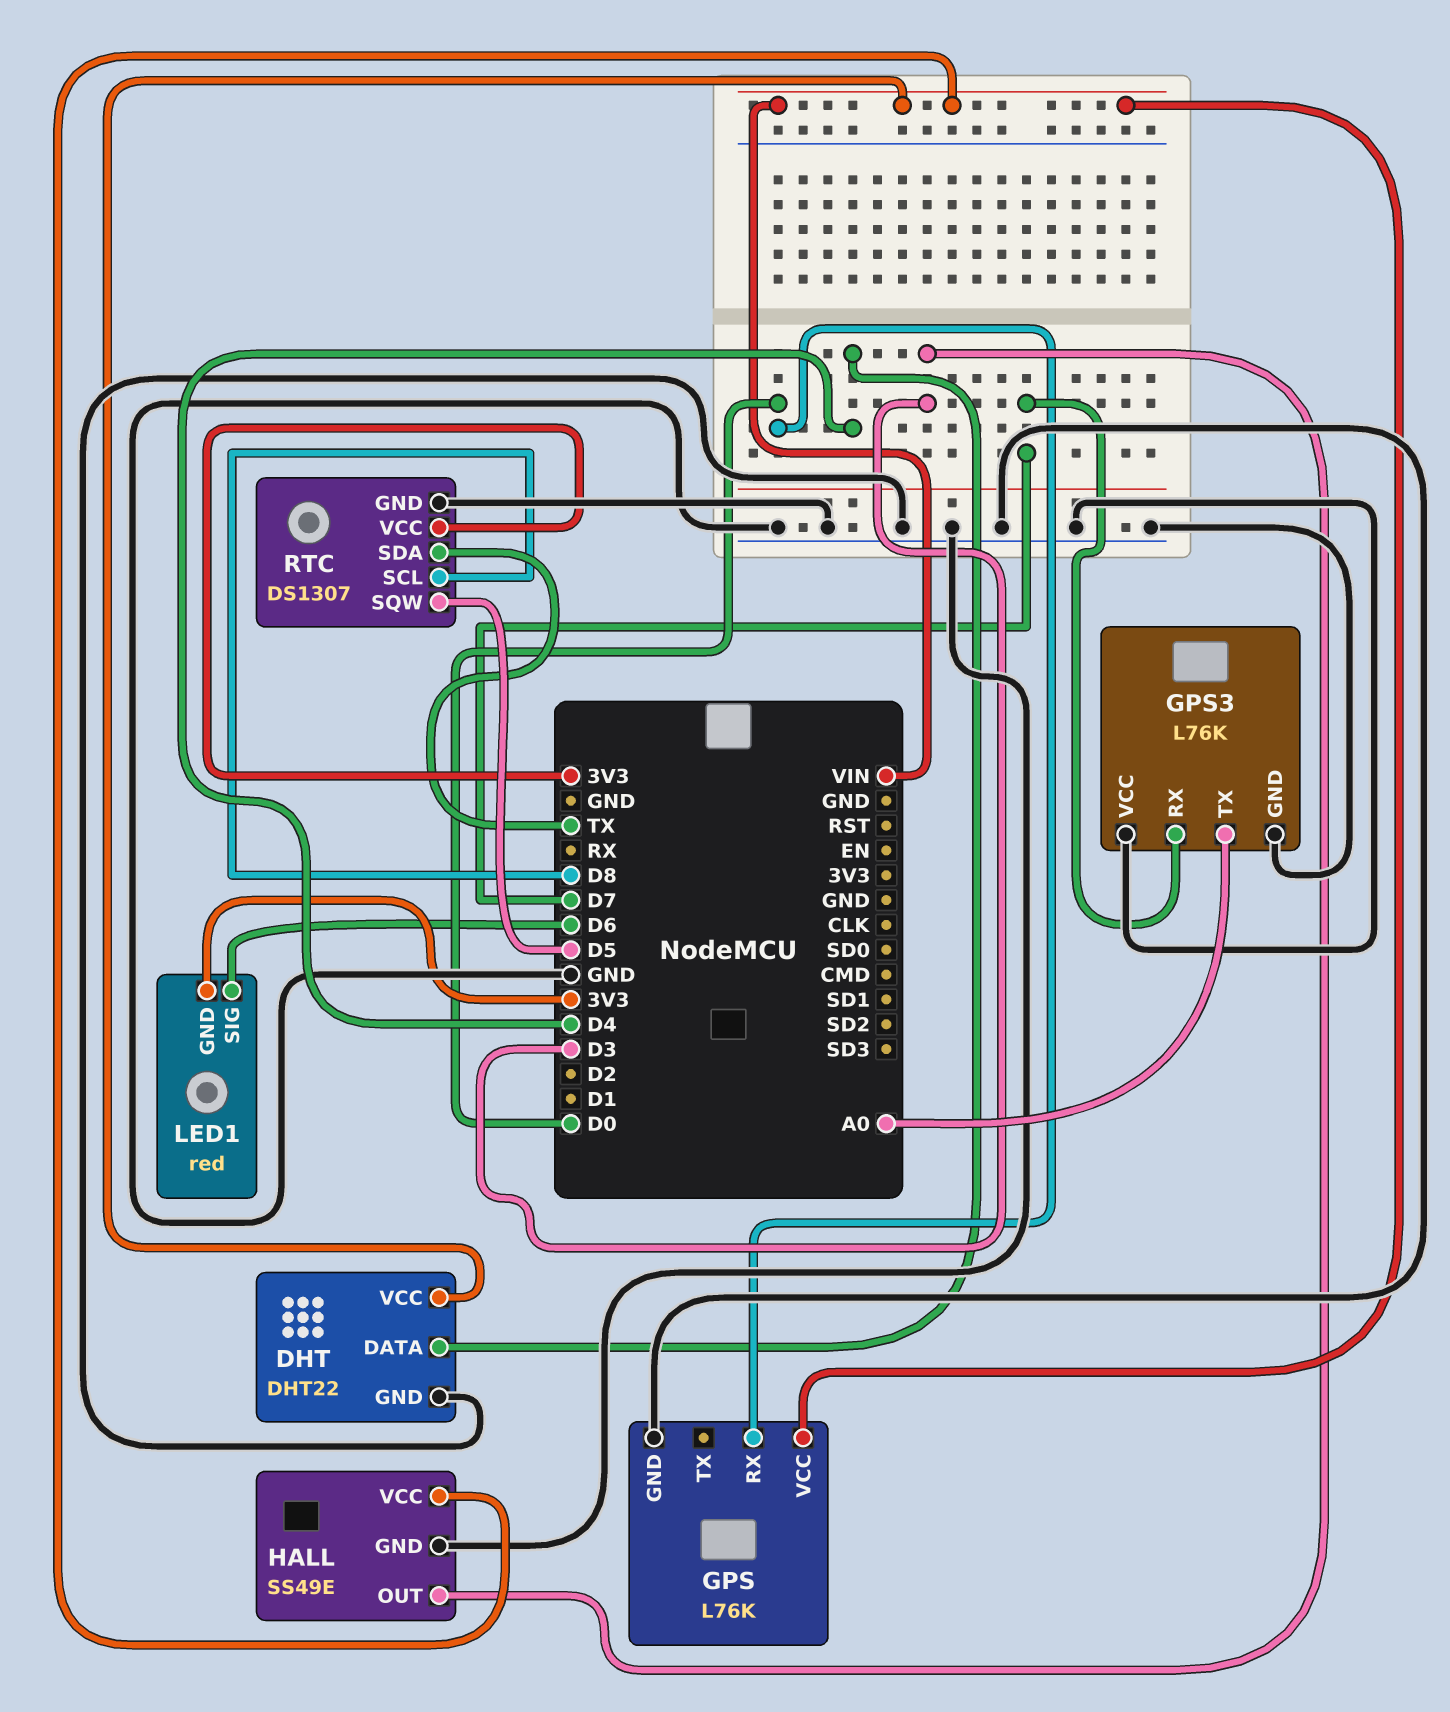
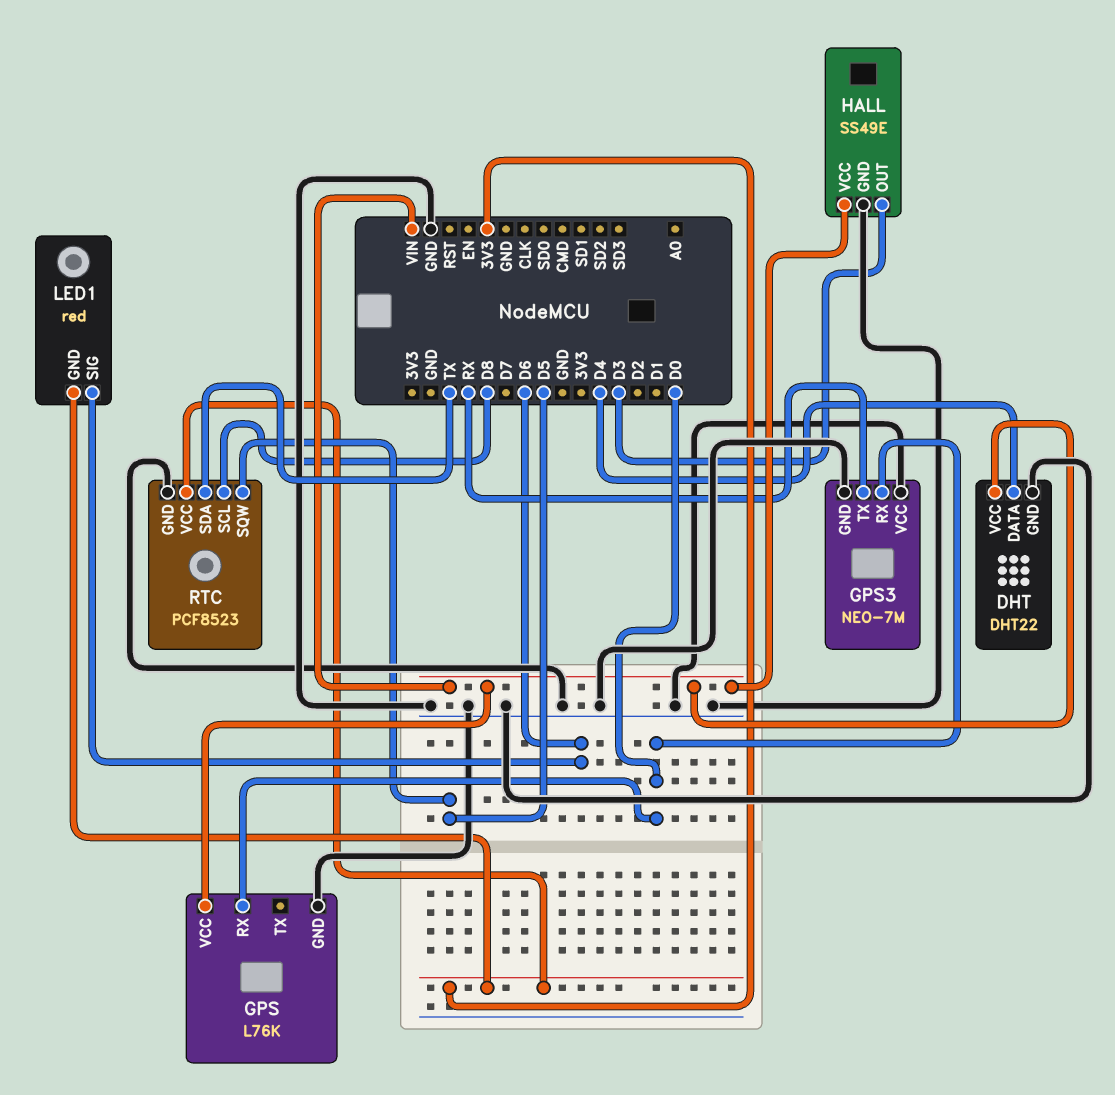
GPS3: L76K -> NEO-7M
GPS3 pin RX: D7 -> D0
GPS3 pin TX: A0 -> RX
RTC: DS1307 -> PCF8523

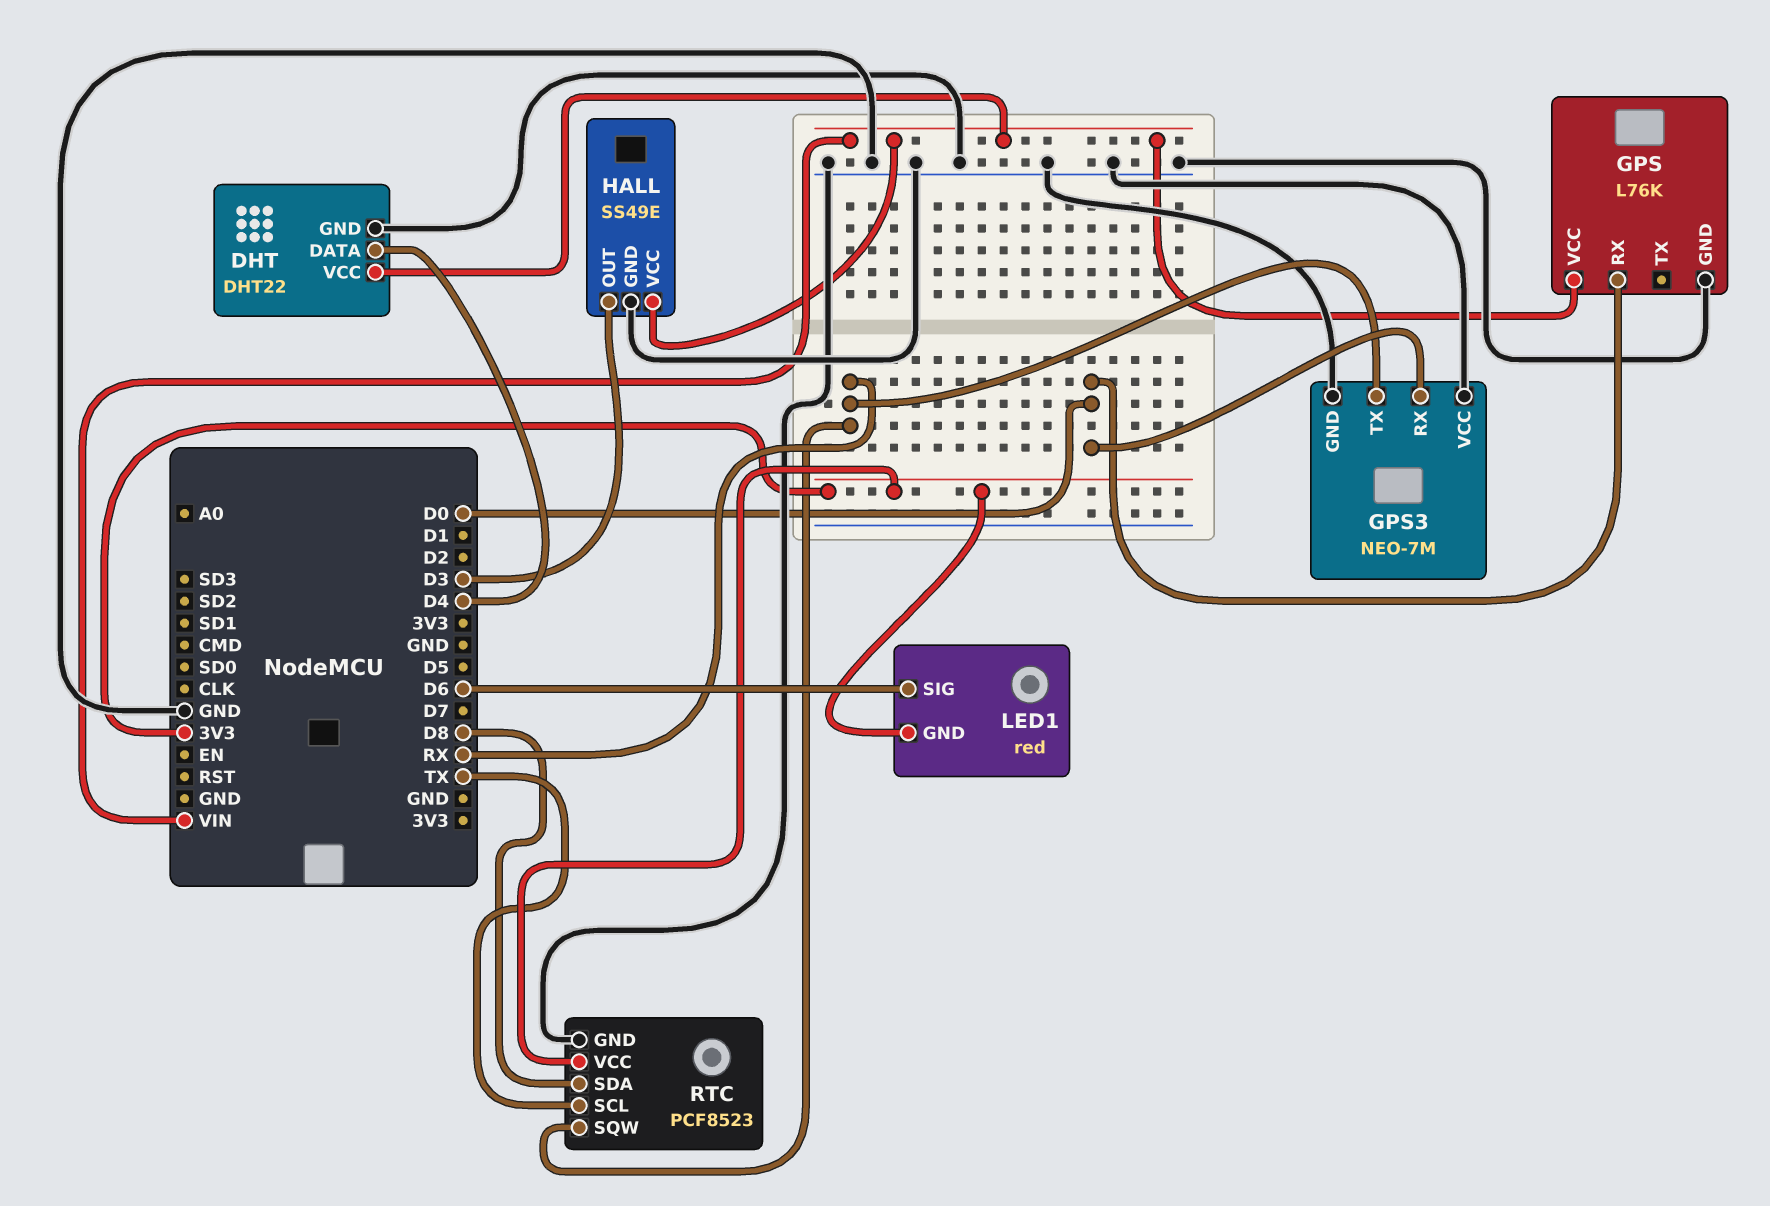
RTC pin SCL: D8 -> TX
RTC pin SDA: TX -> D8
RTC pin SQW: D5 -> RX

